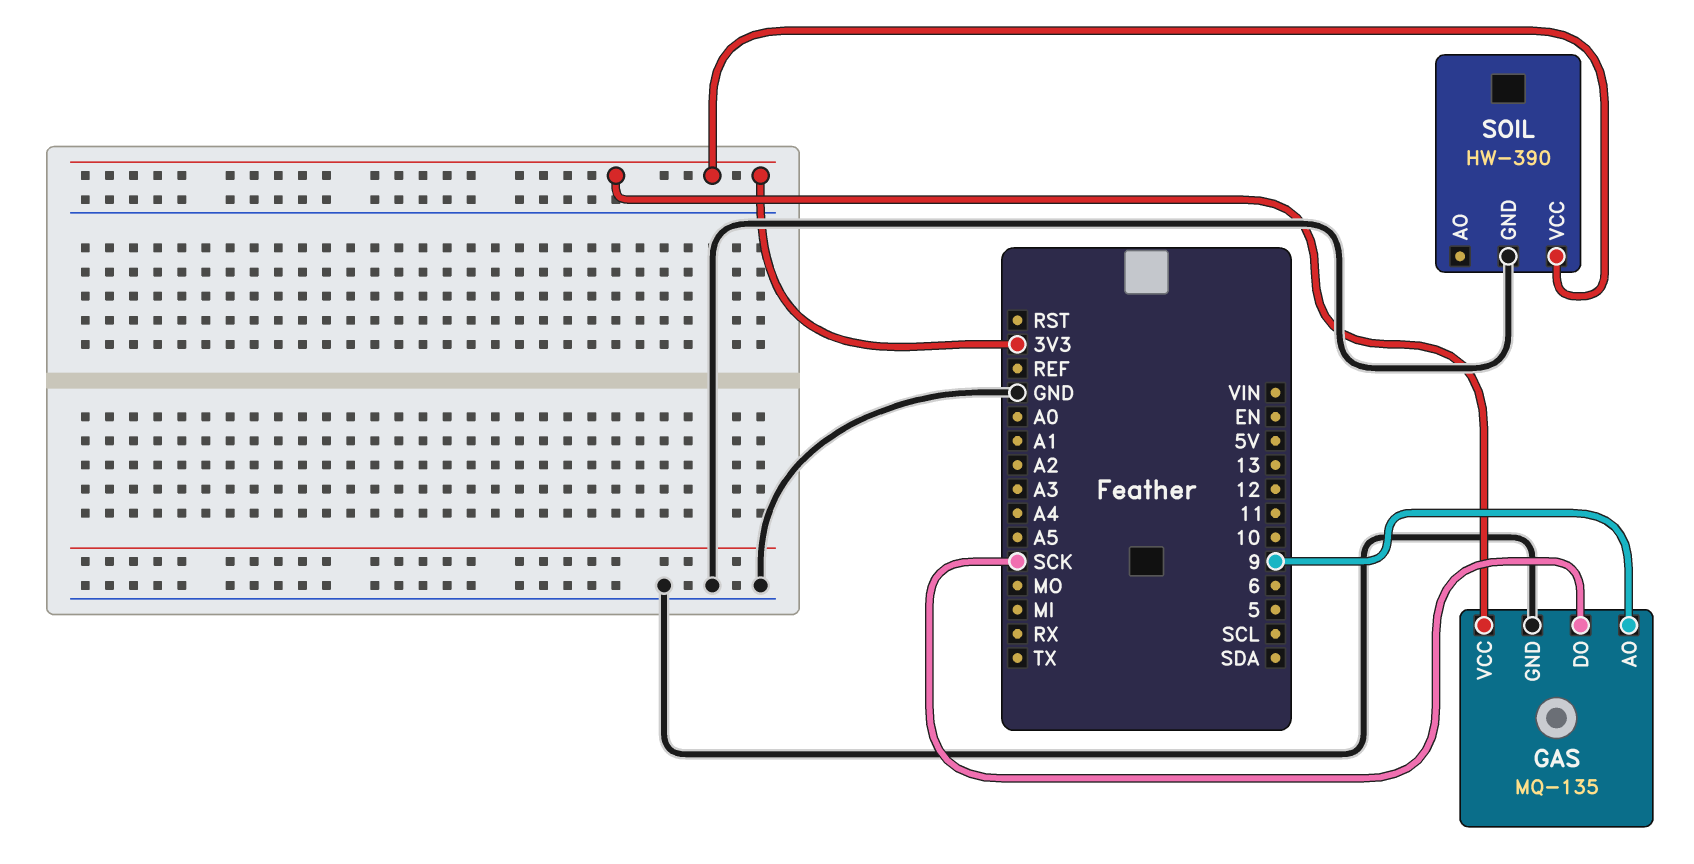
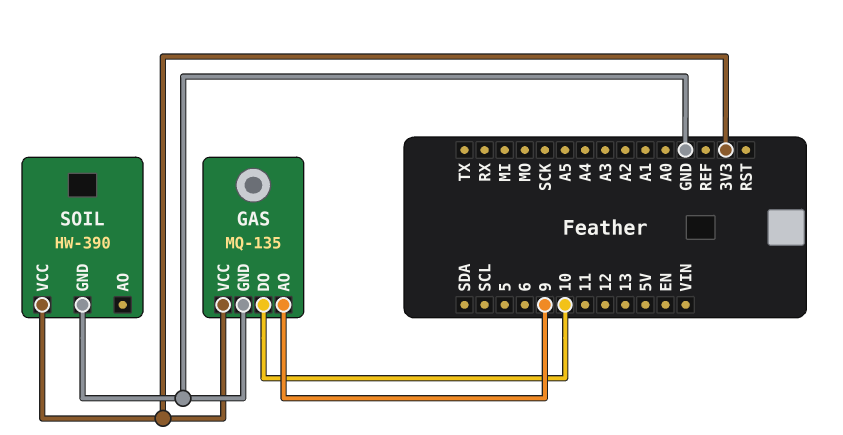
GAS pin DO: SCK -> 10

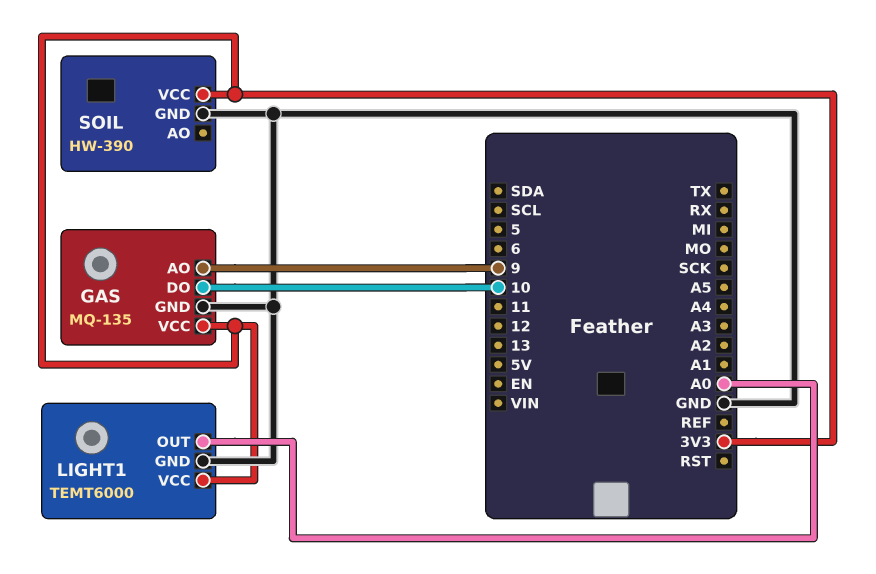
LIGHT1: none -> TEMT6000
LIGHT1 pin GND: none -> GND
LIGHT1 pin OUT: none -> A0
LIGHT1 pin VCC: none -> 3V3

